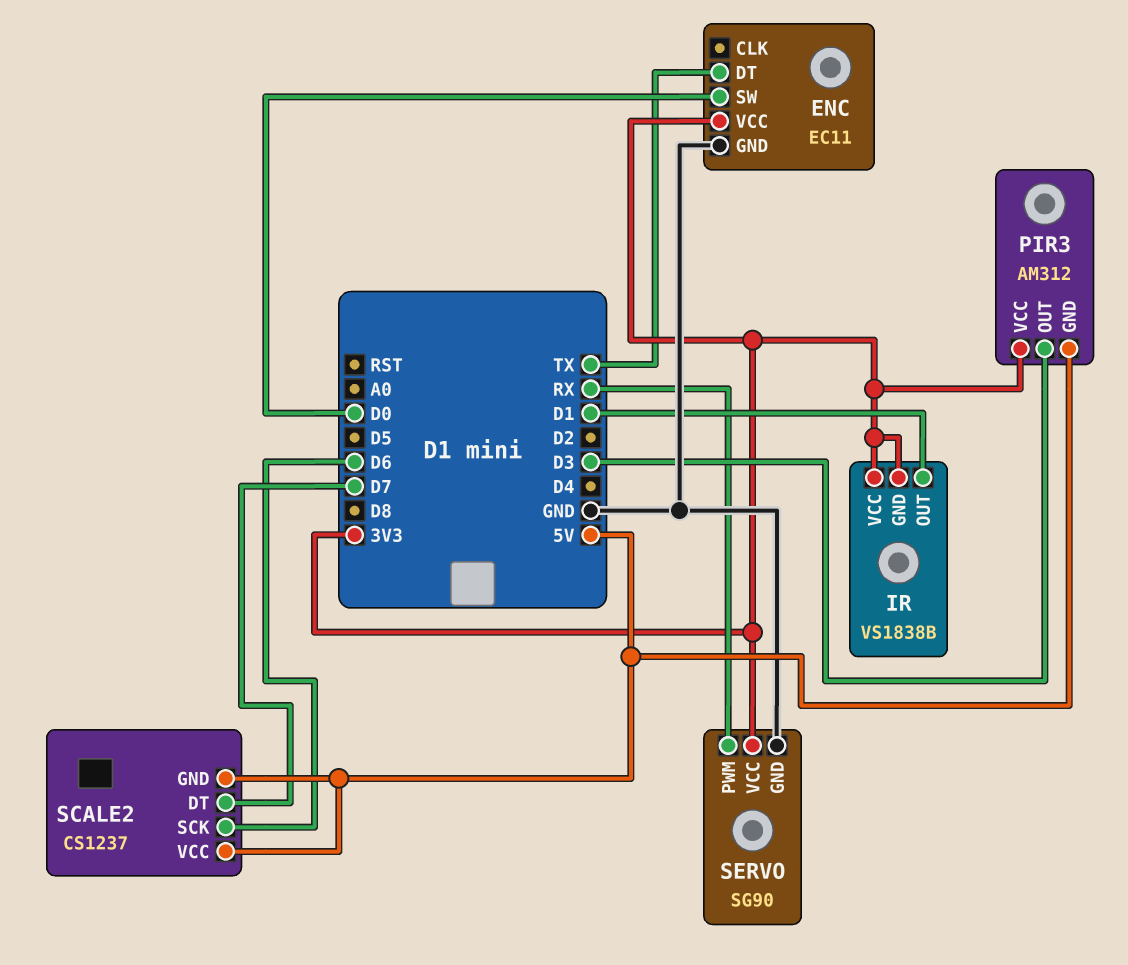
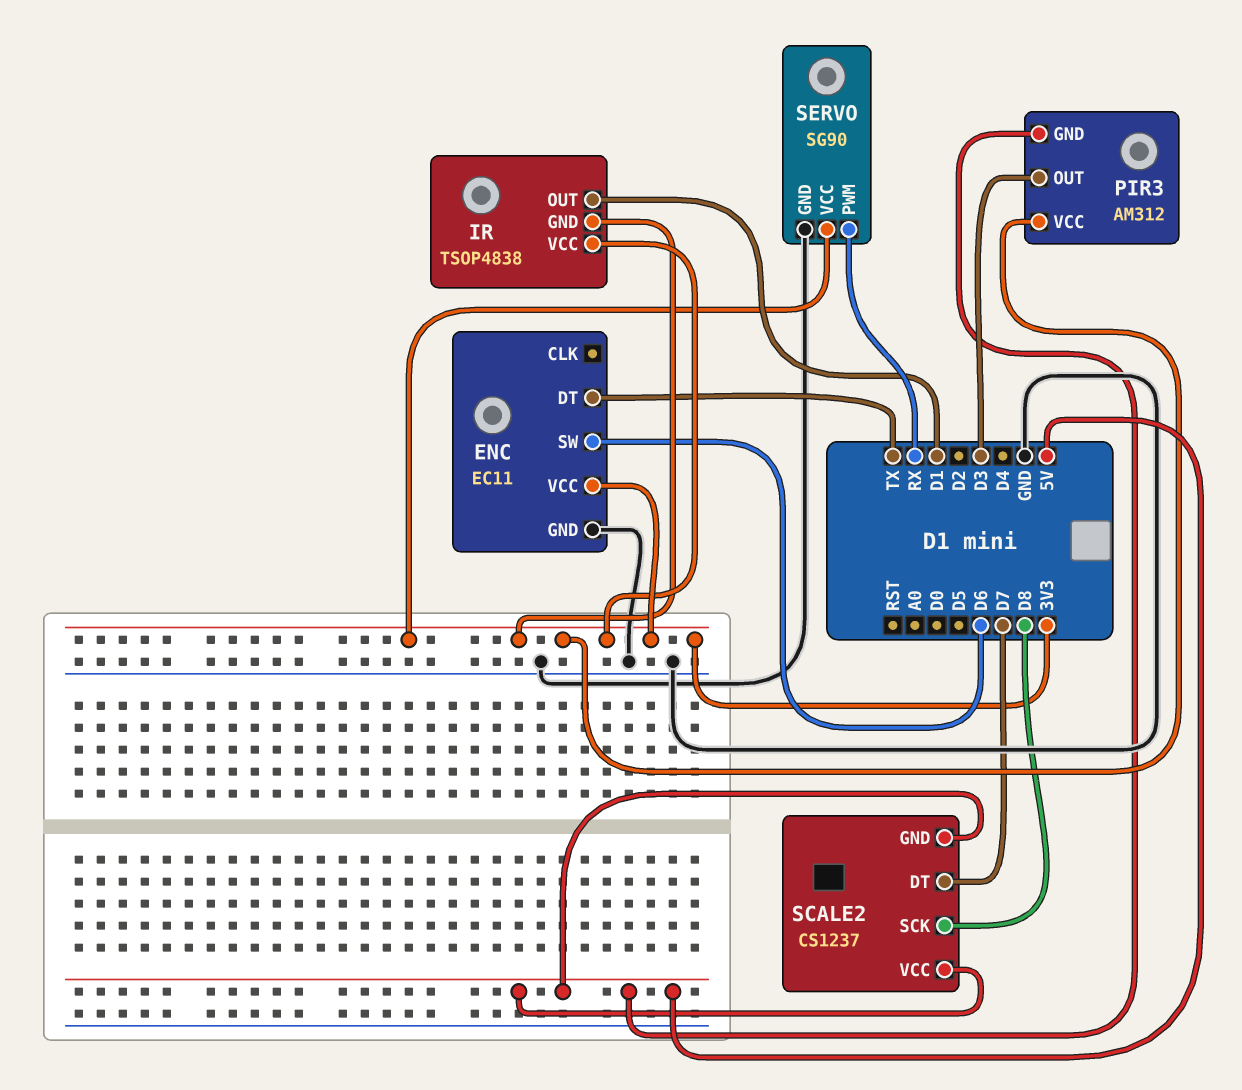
ENC pin SW: D0 -> D6
IR: VS1838B -> TSOP4838
SCALE2 pin SCK: D6 -> D8

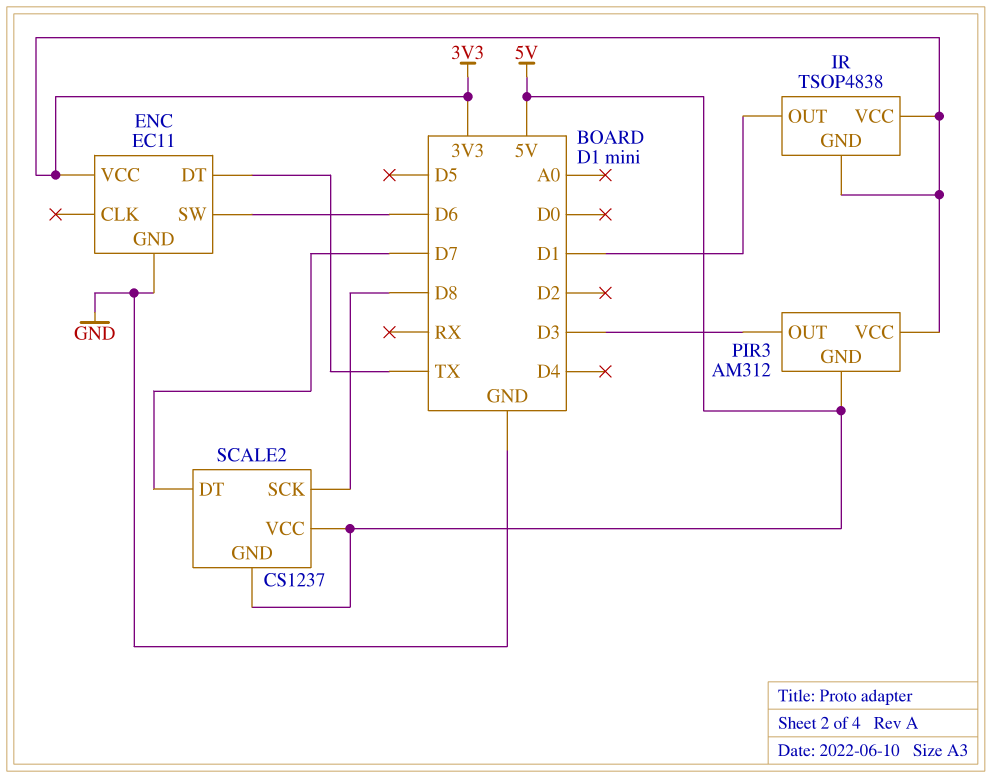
SERVO: SG90 -> none
SERVO pin GND: GND -> none
SERVO pin PWM: RX -> none
SERVO pin VCC: 3V3 -> none

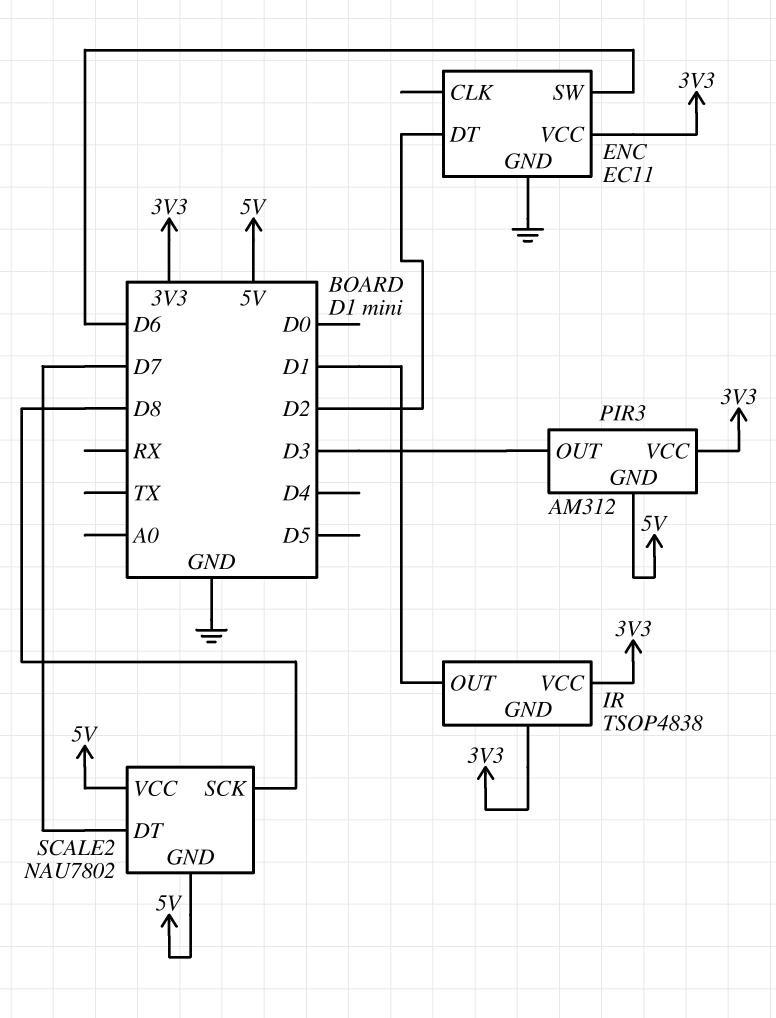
ENC pin DT: TX -> D2
SCALE2: CS1237 -> NAU7802

